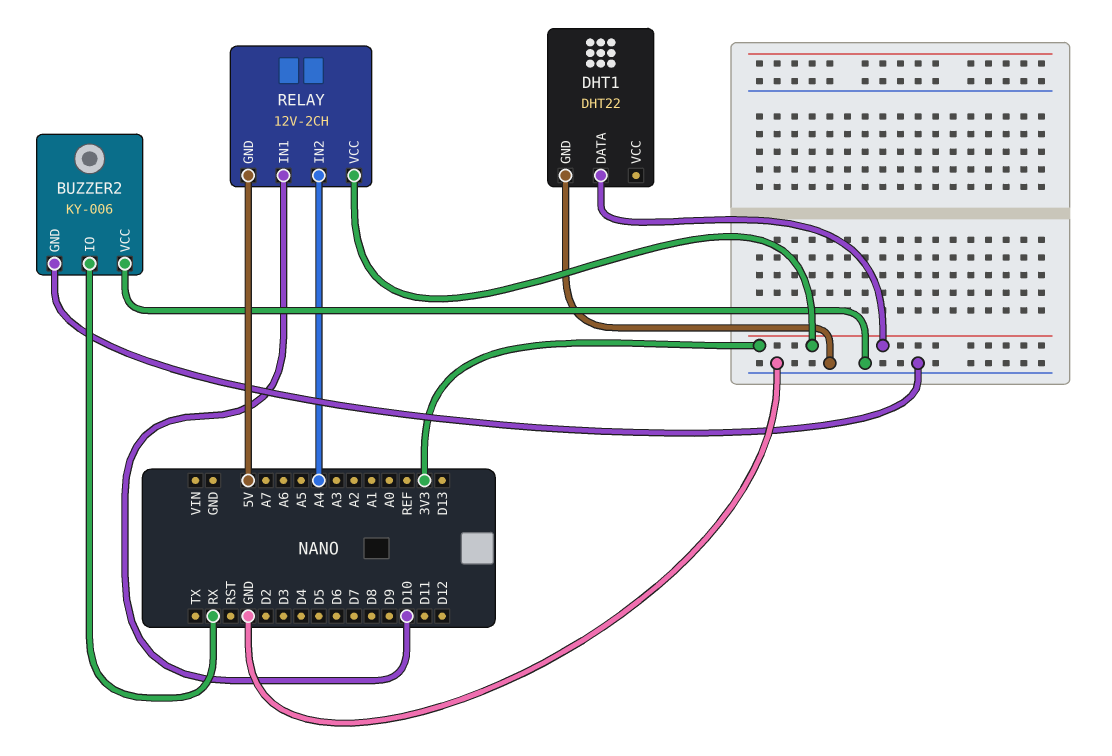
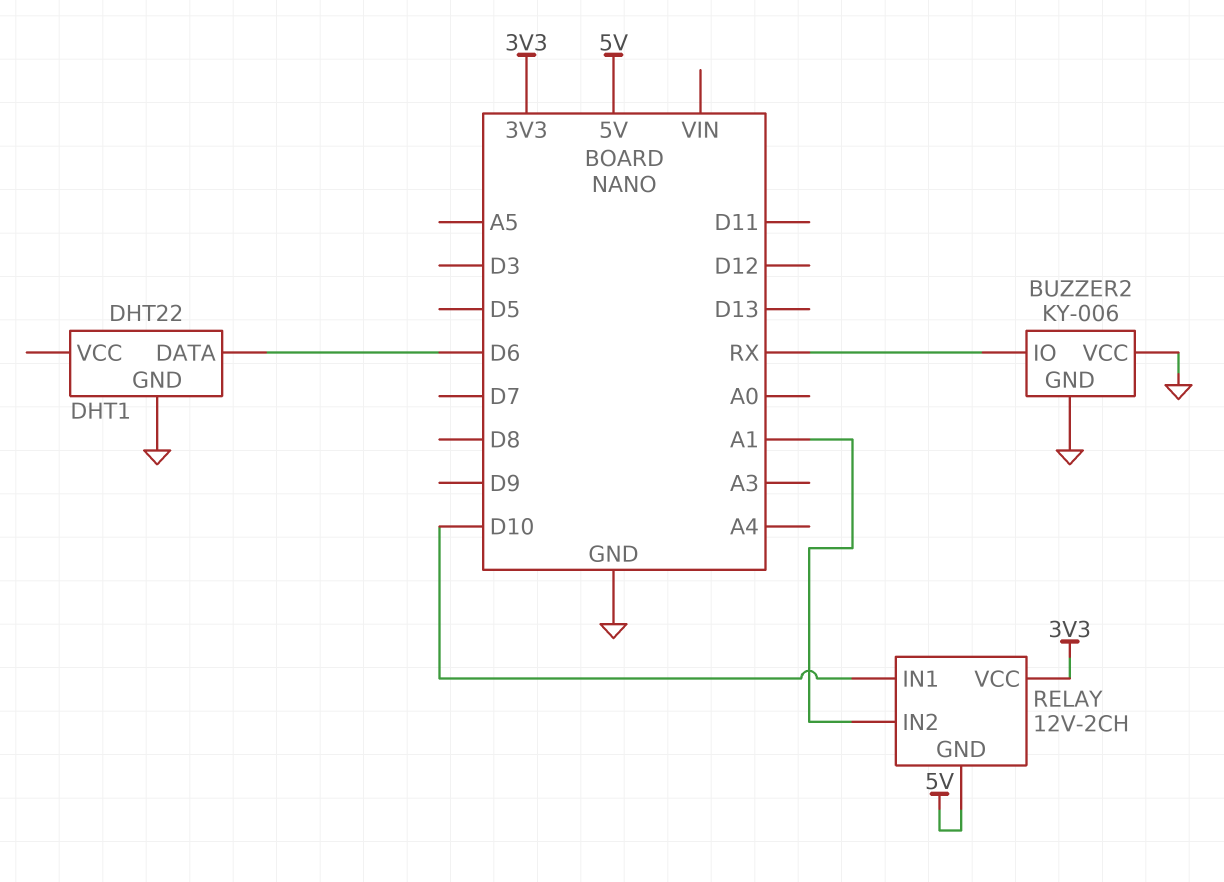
DHT1 pin DATA: 3V3 -> D6
RELAY pin IN2: A4 -> A1

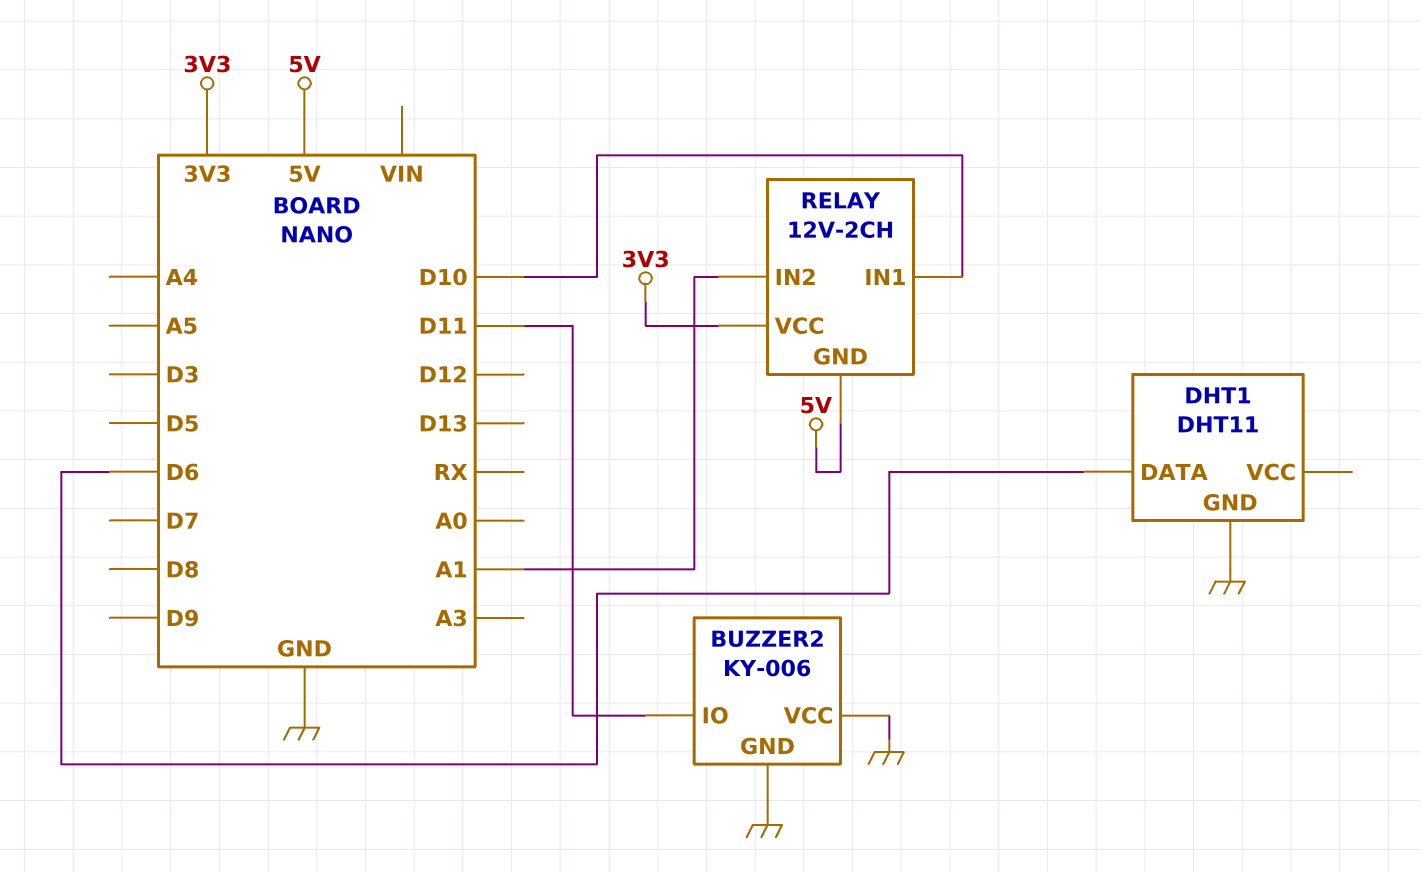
BUZZER2 pin IO: RX -> D11
DHT1: DHT22 -> DHT11

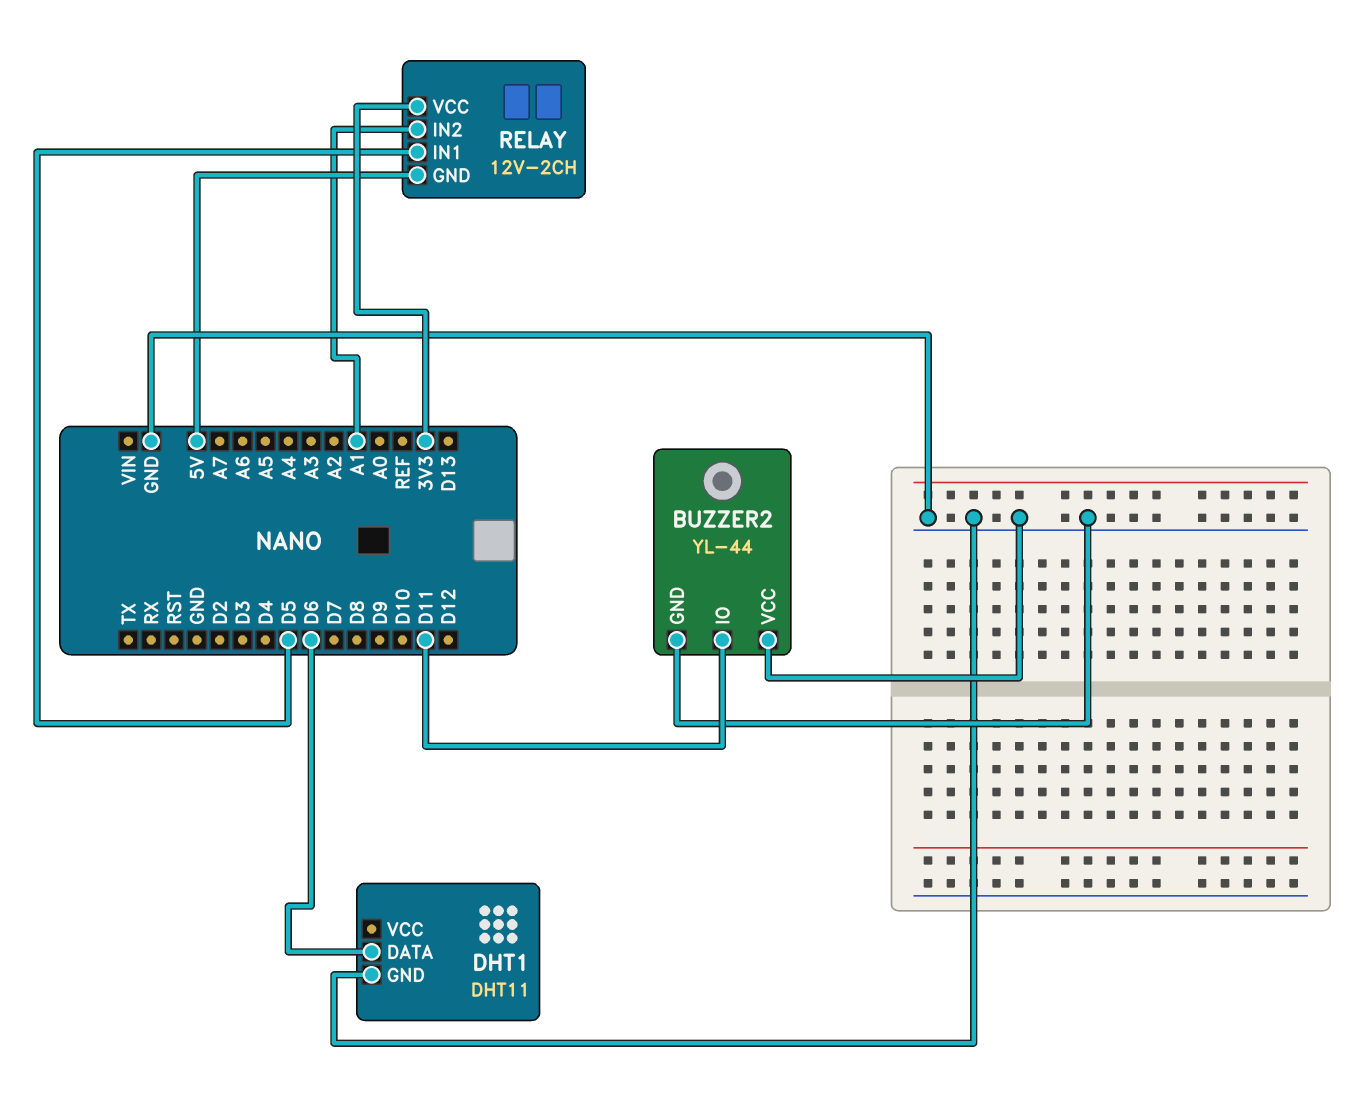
BUZZER2: KY-006 -> YL-44
RELAY pin IN1: D10 -> D5

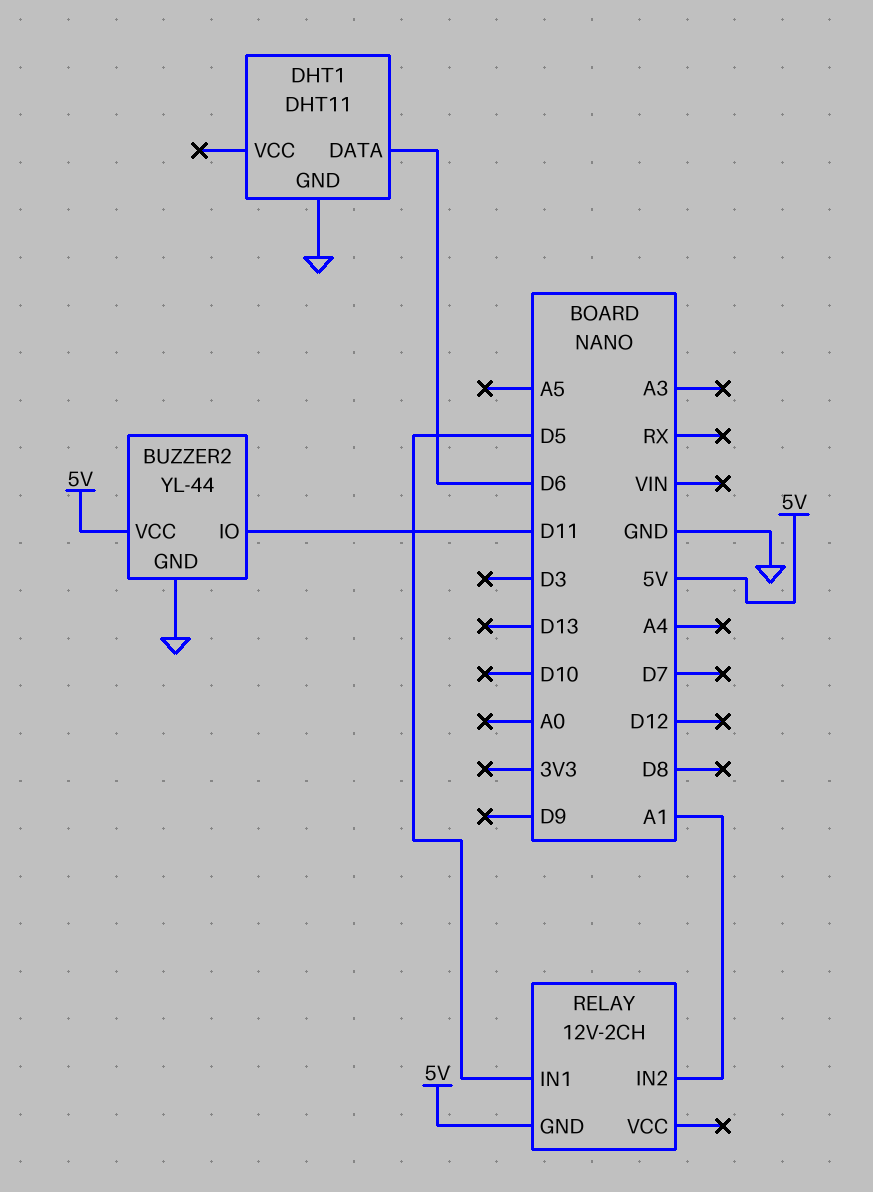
BUZZER2 pin VCC: GND -> 5V
RELAY pin VCC: 3V3 -> none

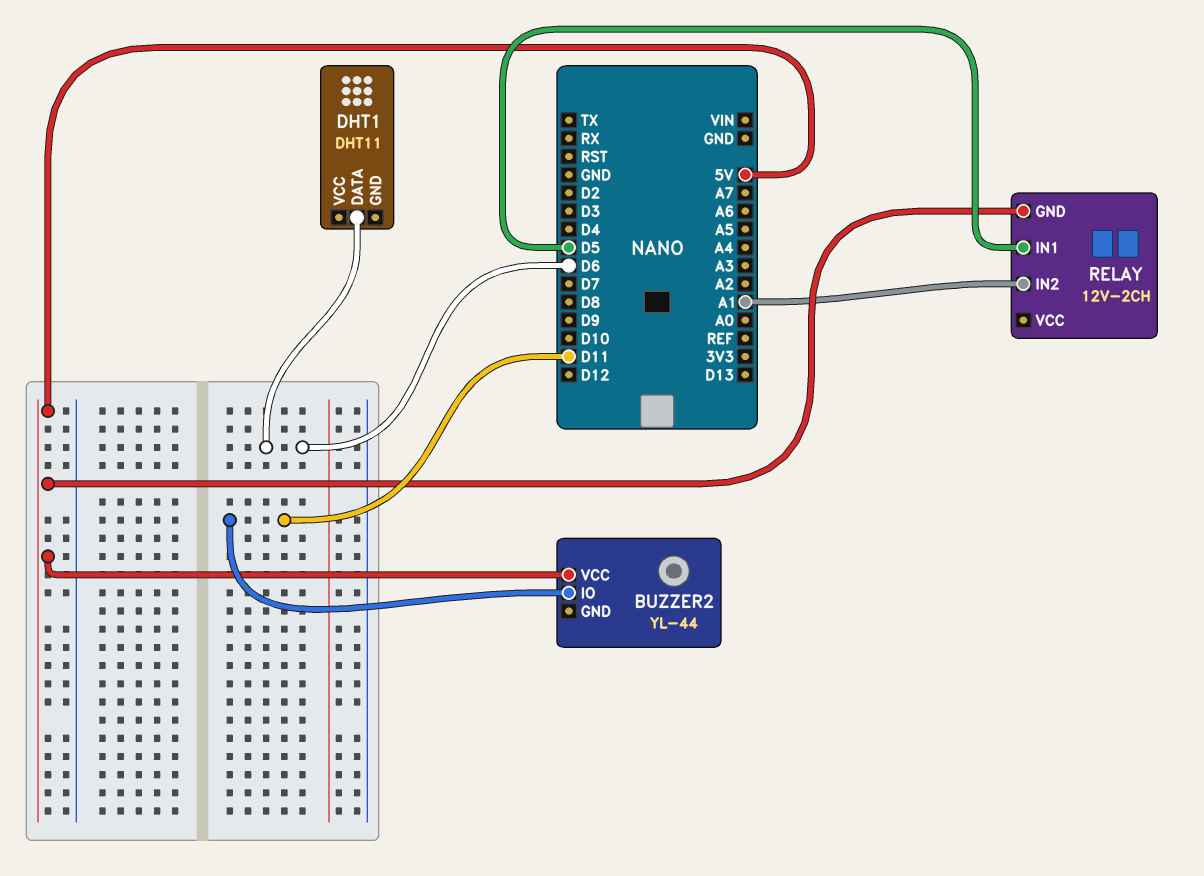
BUZZER2 pin GND: GND -> none
DHT1 pin GND: GND -> none

